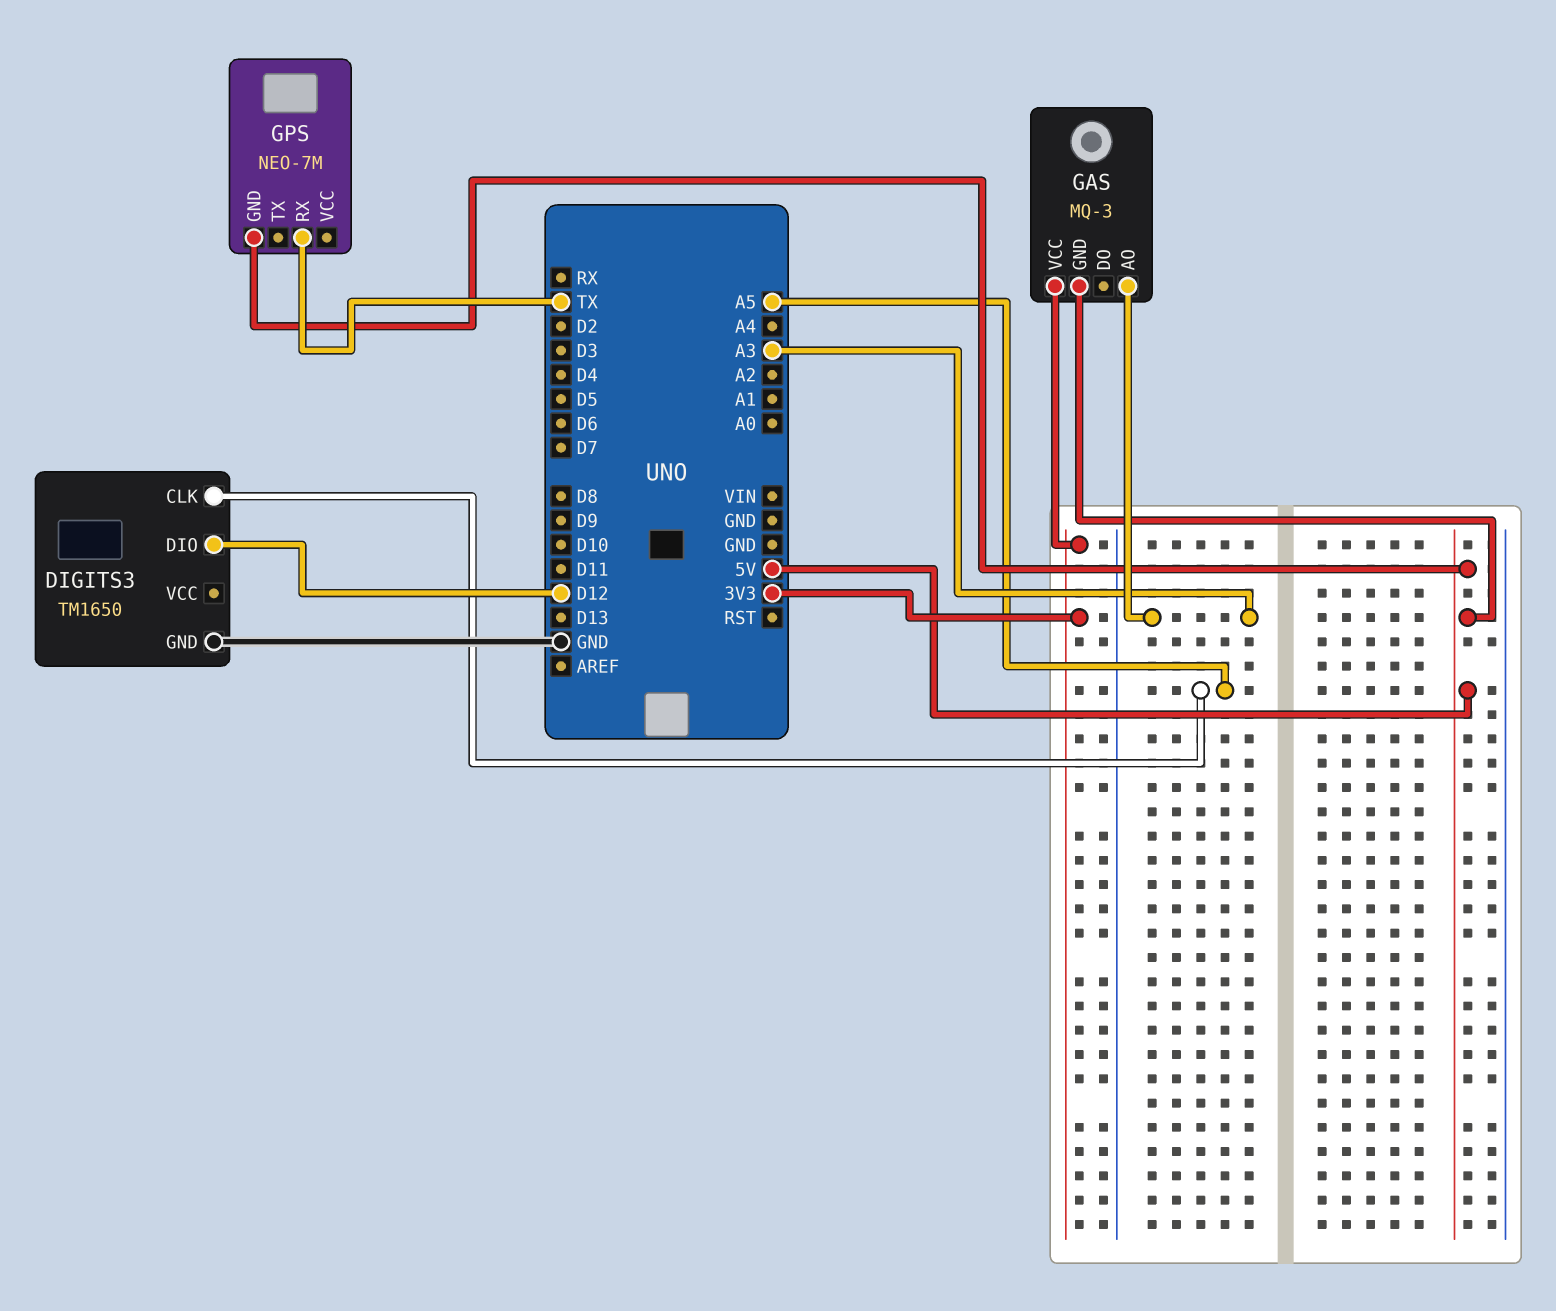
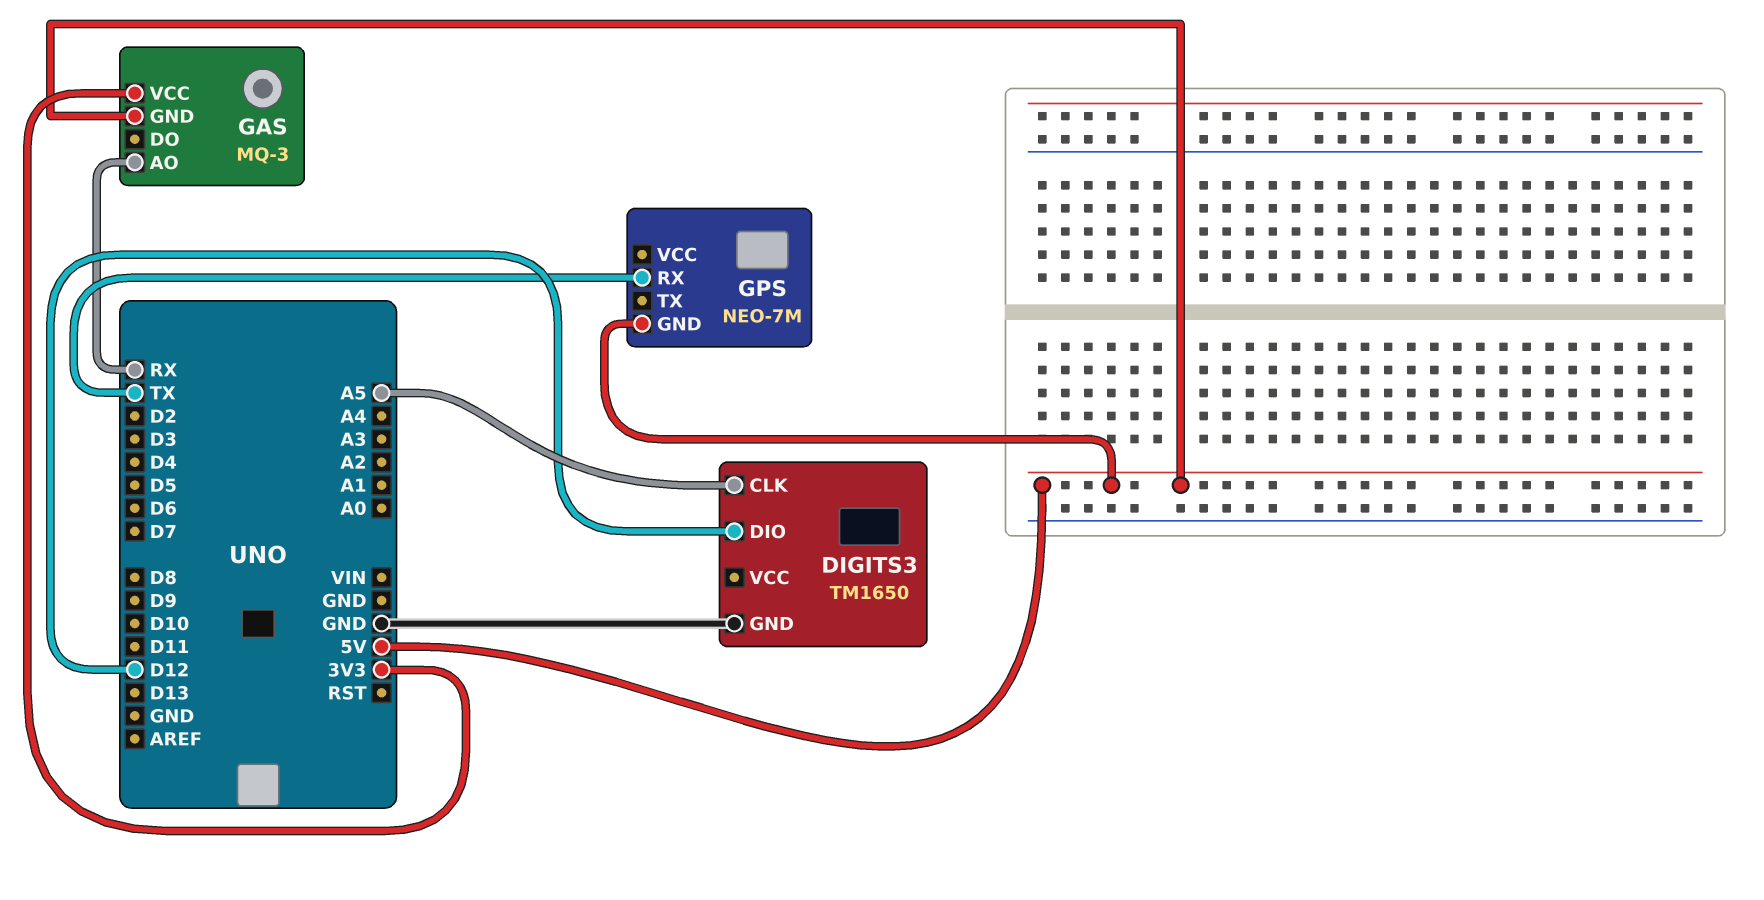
GAS pin AO: A3 -> RX

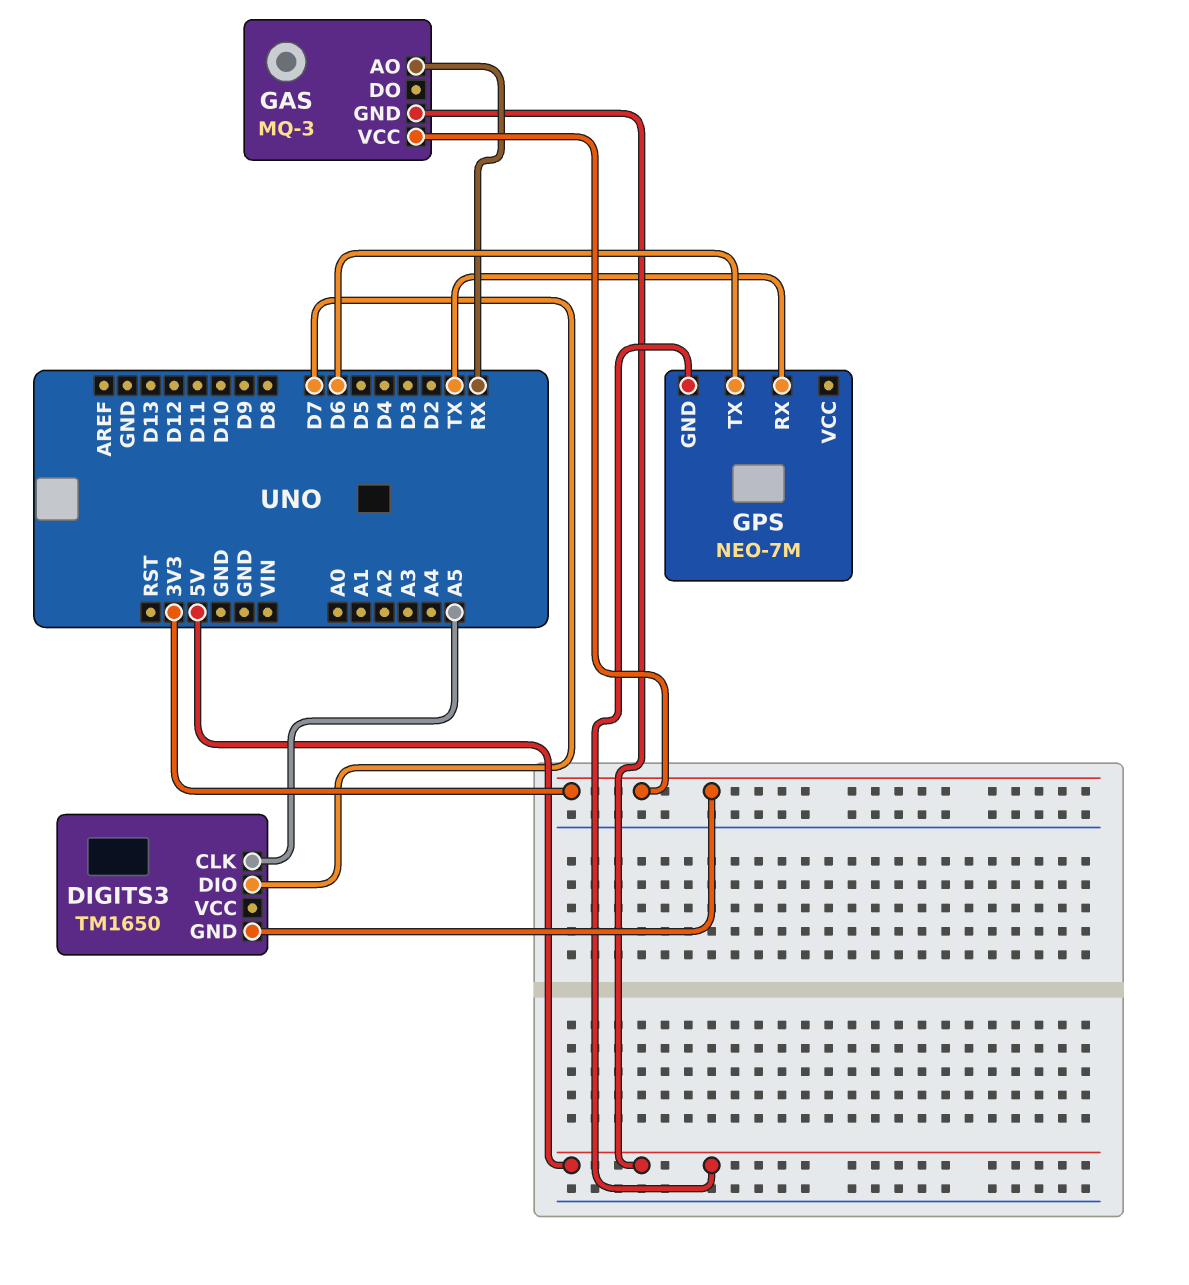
DIGITS3 pin DIO: D12 -> D7
DIGITS3 pin GND: GND -> 3V3
GPS pin TX: none -> D6

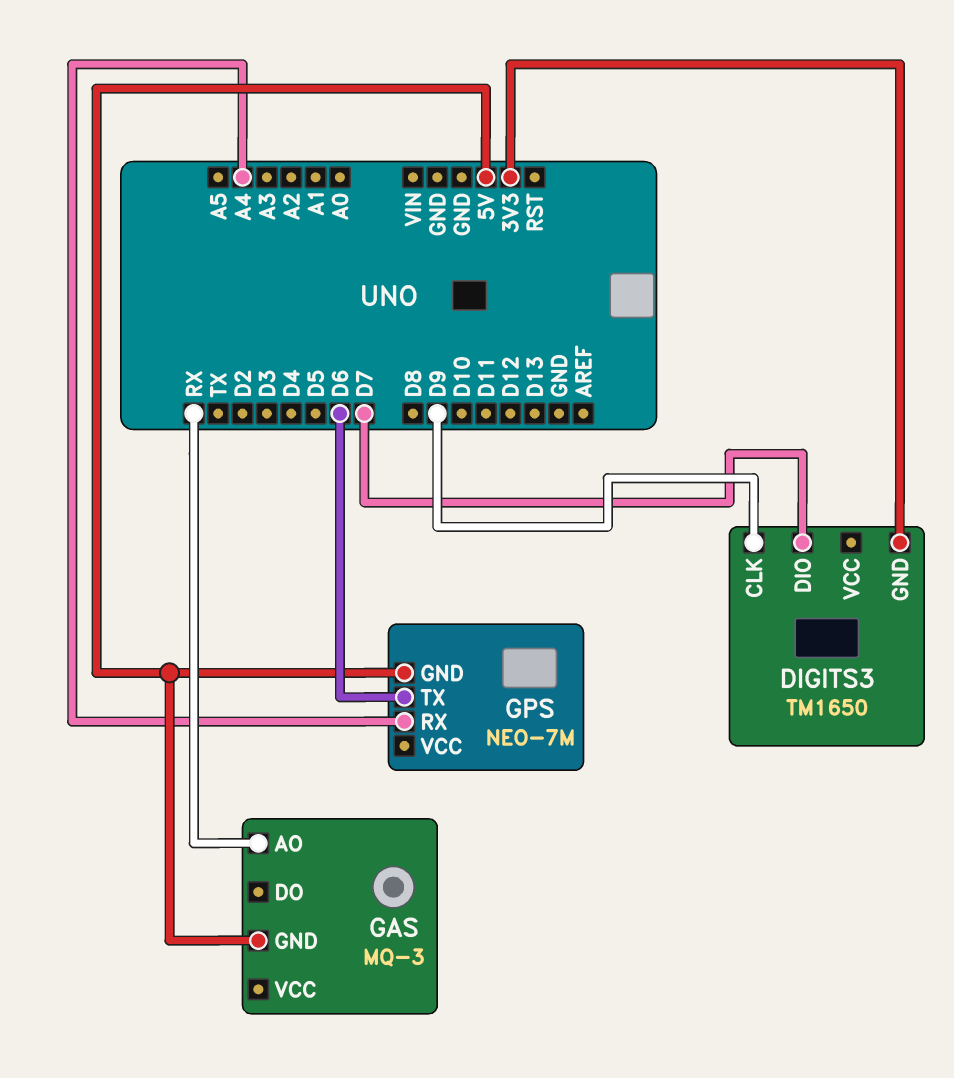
DIGITS3 pin CLK: A5 -> D9
GAS pin VCC: 3V3 -> none
GPS pin RX: TX -> A4

